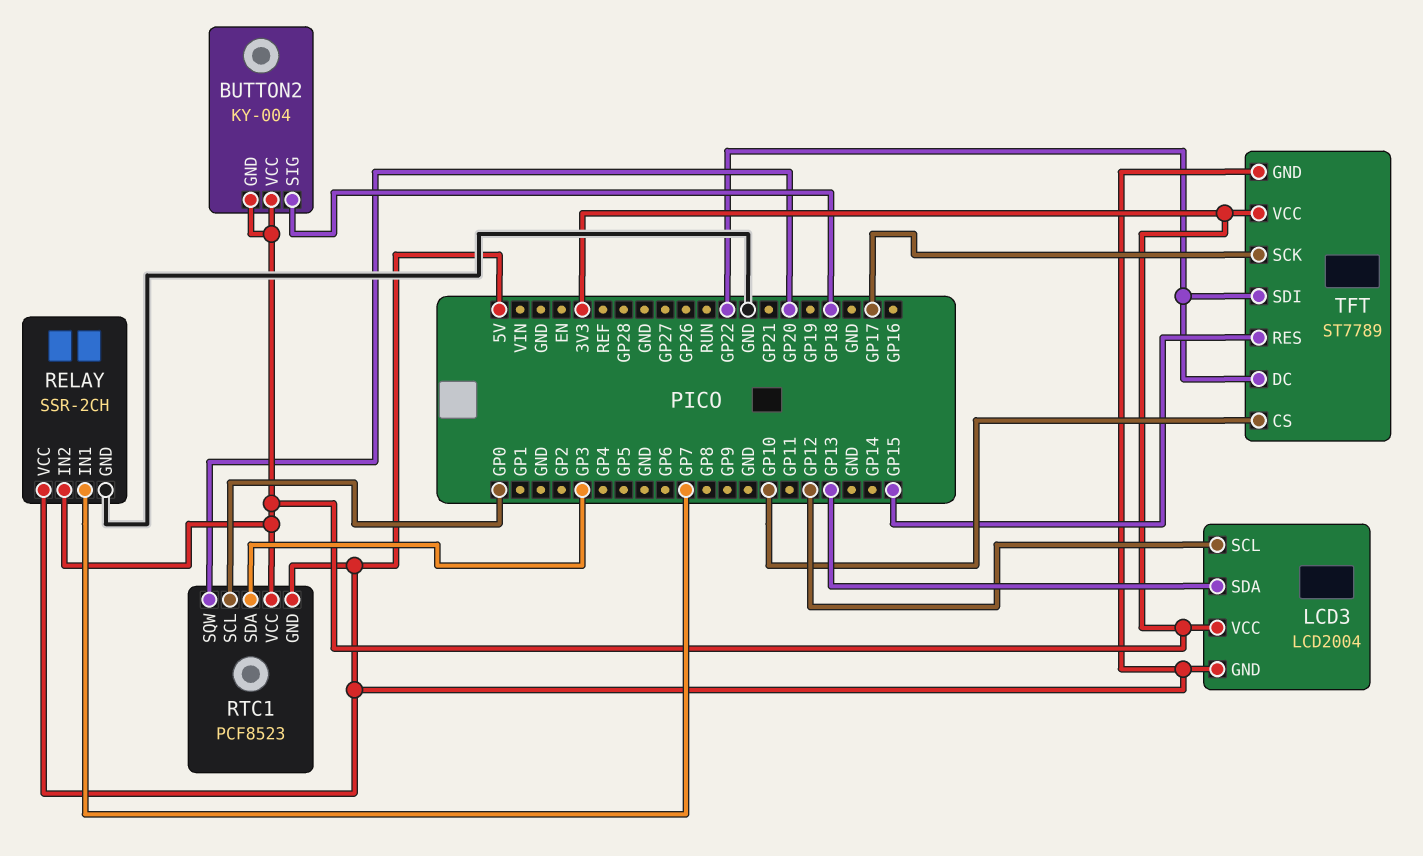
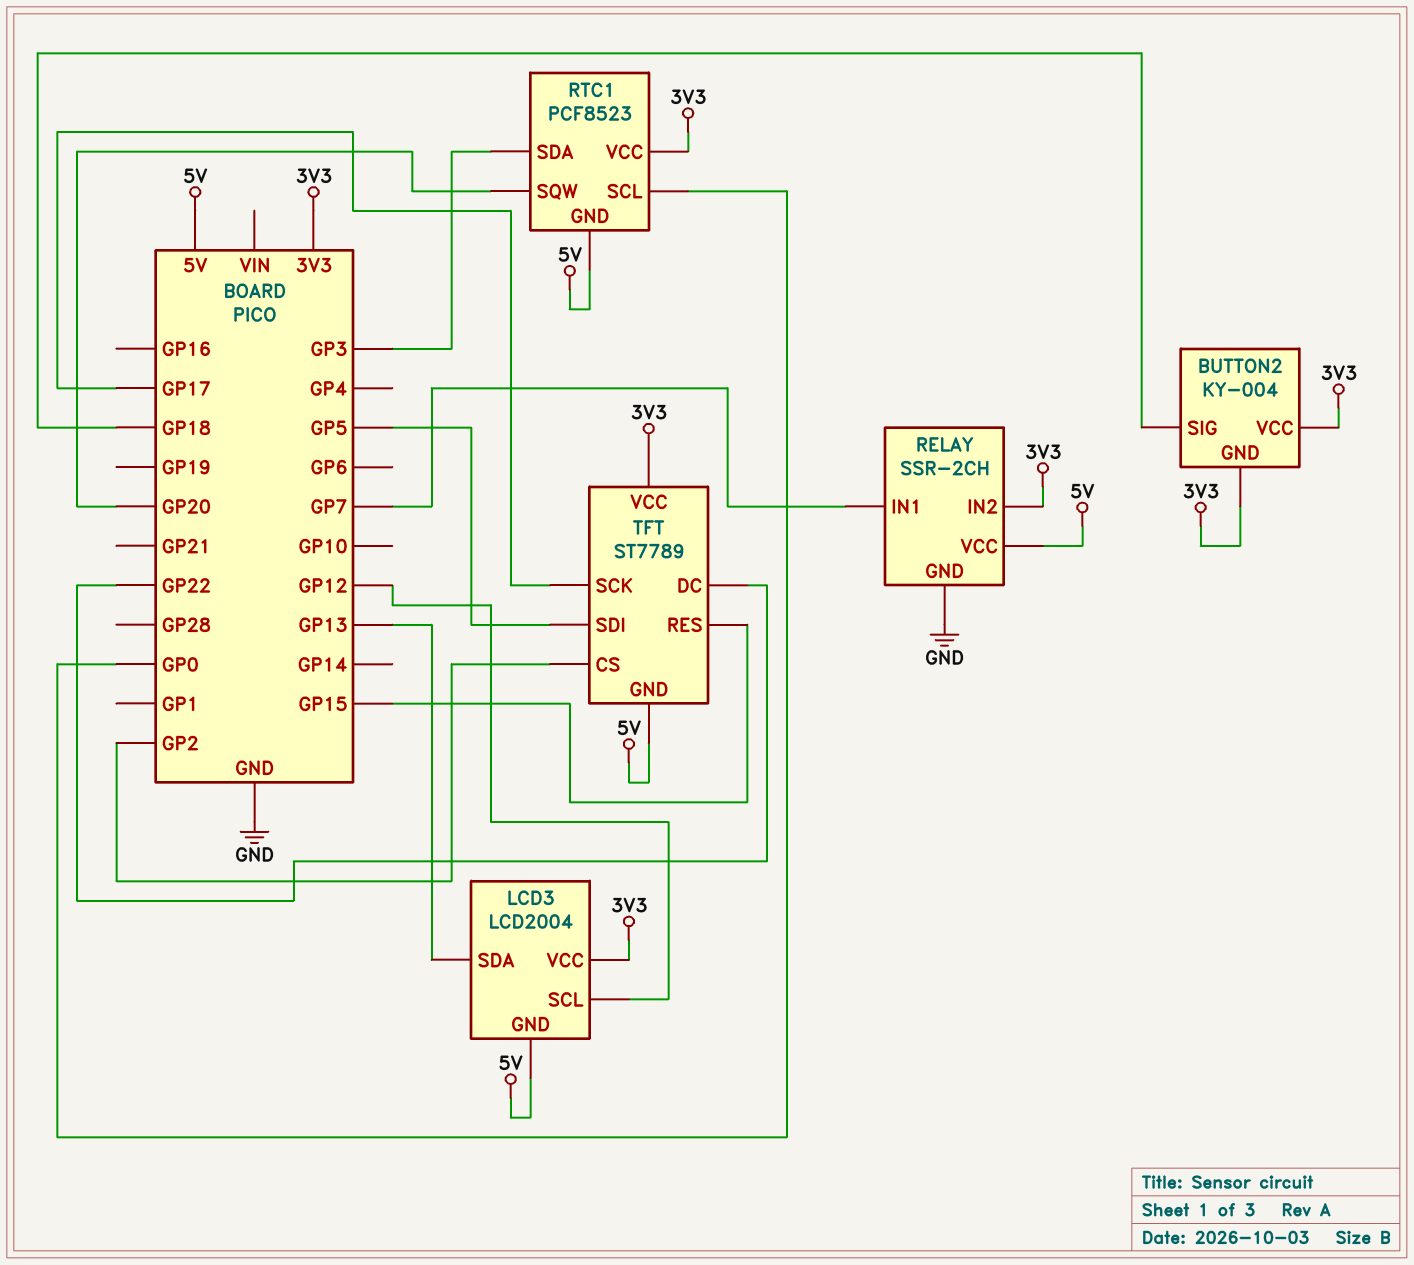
TFT pin CS: GP10 -> GP2
TFT pin SDI: GP22 -> GP5

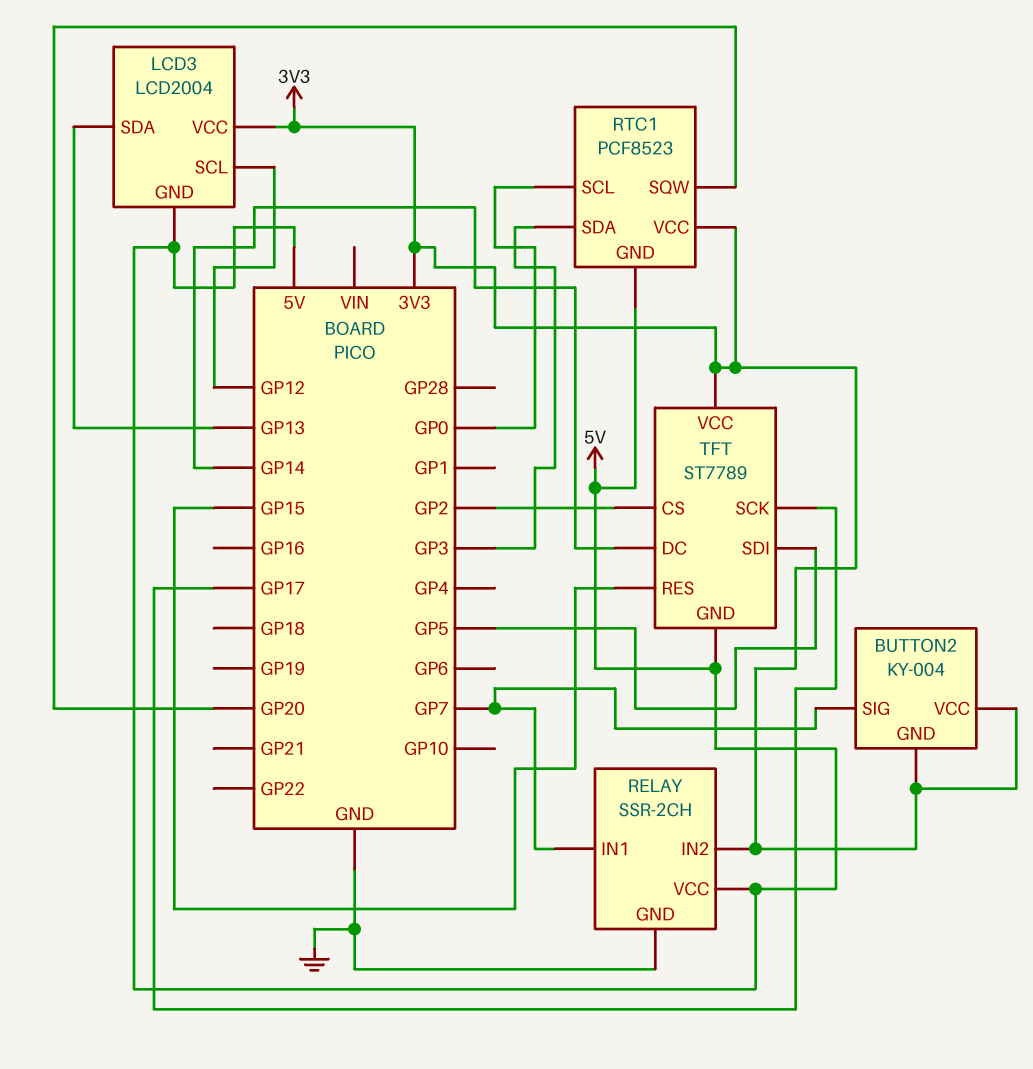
BUTTON2 pin SIG: GP18 -> GP7
TFT pin DC: GP22 -> GP14

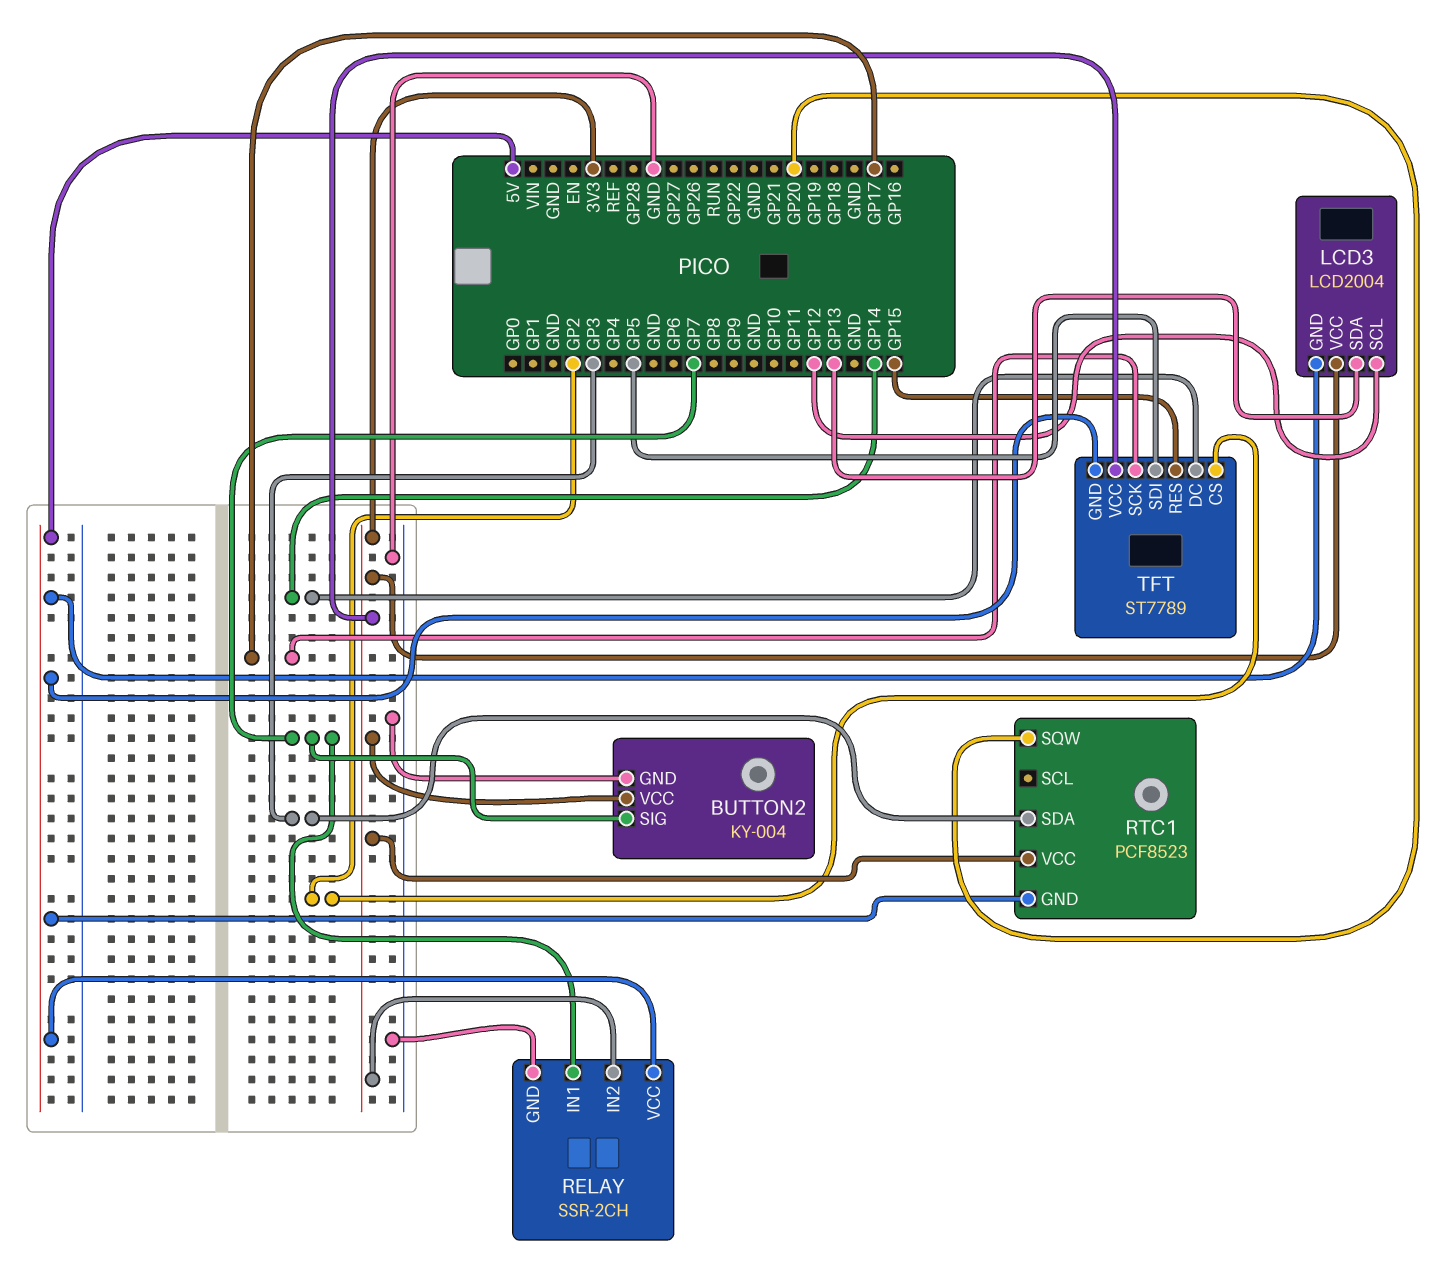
BUTTON2 pin GND: 3V3 -> GND
RTC1 pin SCL: GP0 -> none

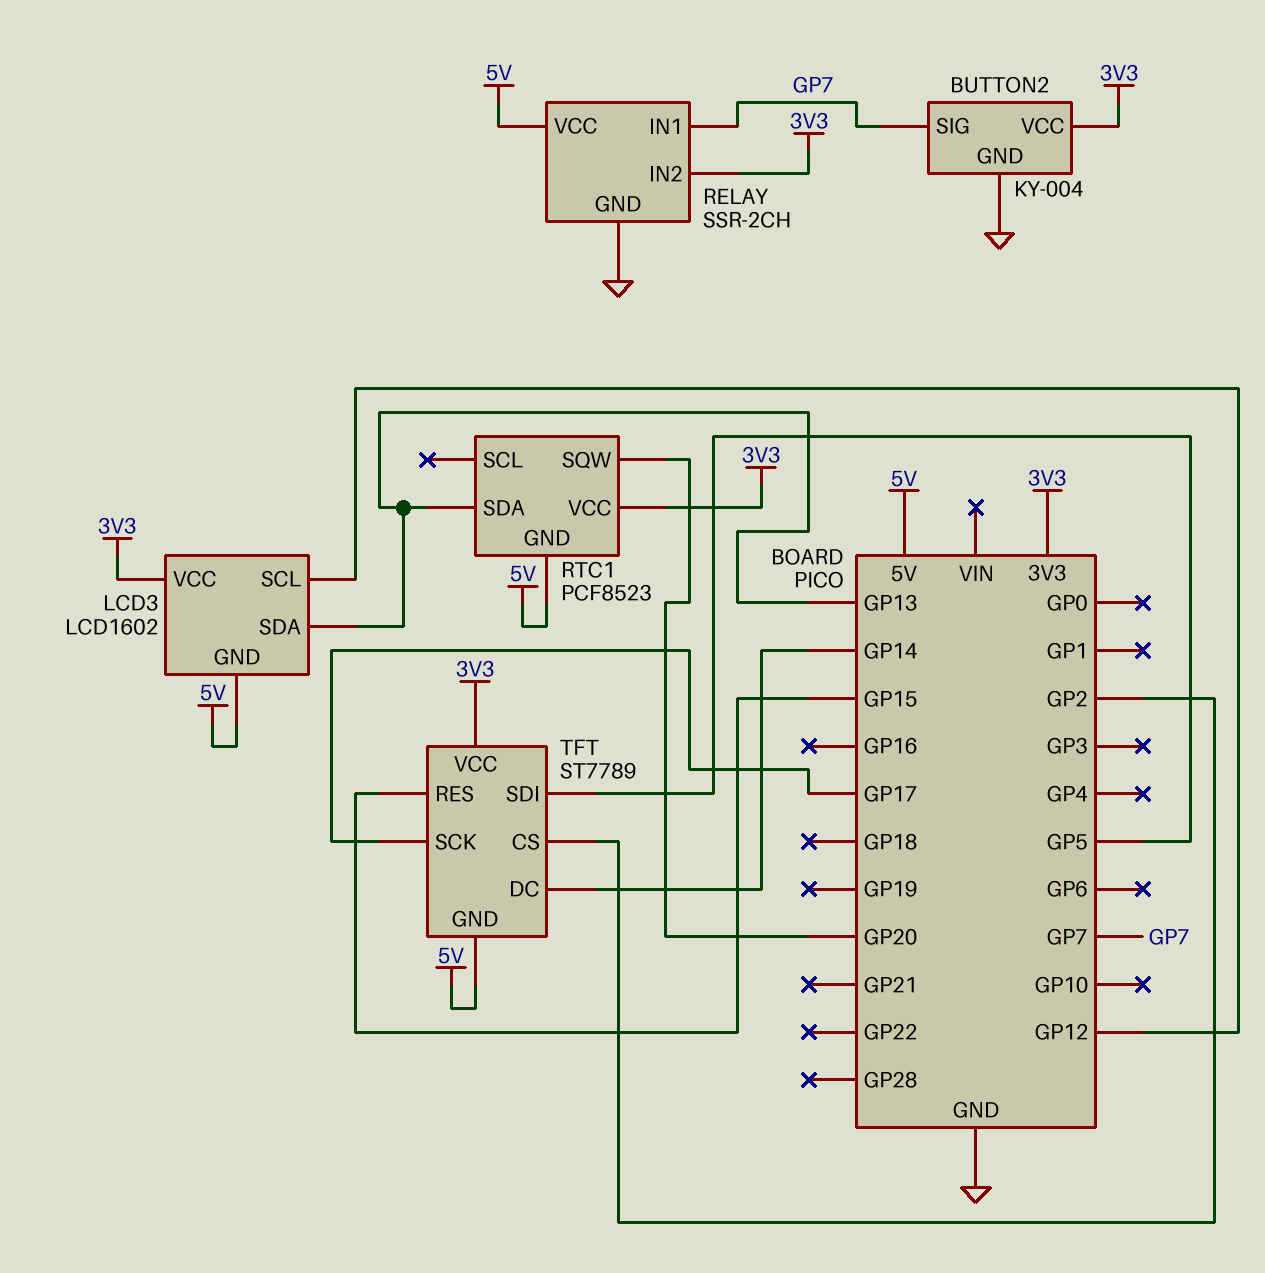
LCD3: LCD2004 -> LCD1602
RTC1 pin SDA: GP3 -> GP13

